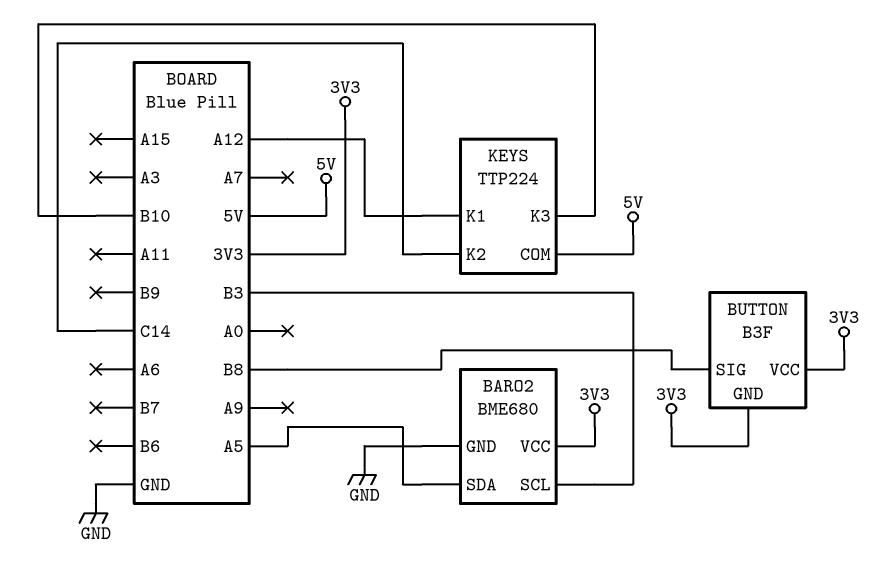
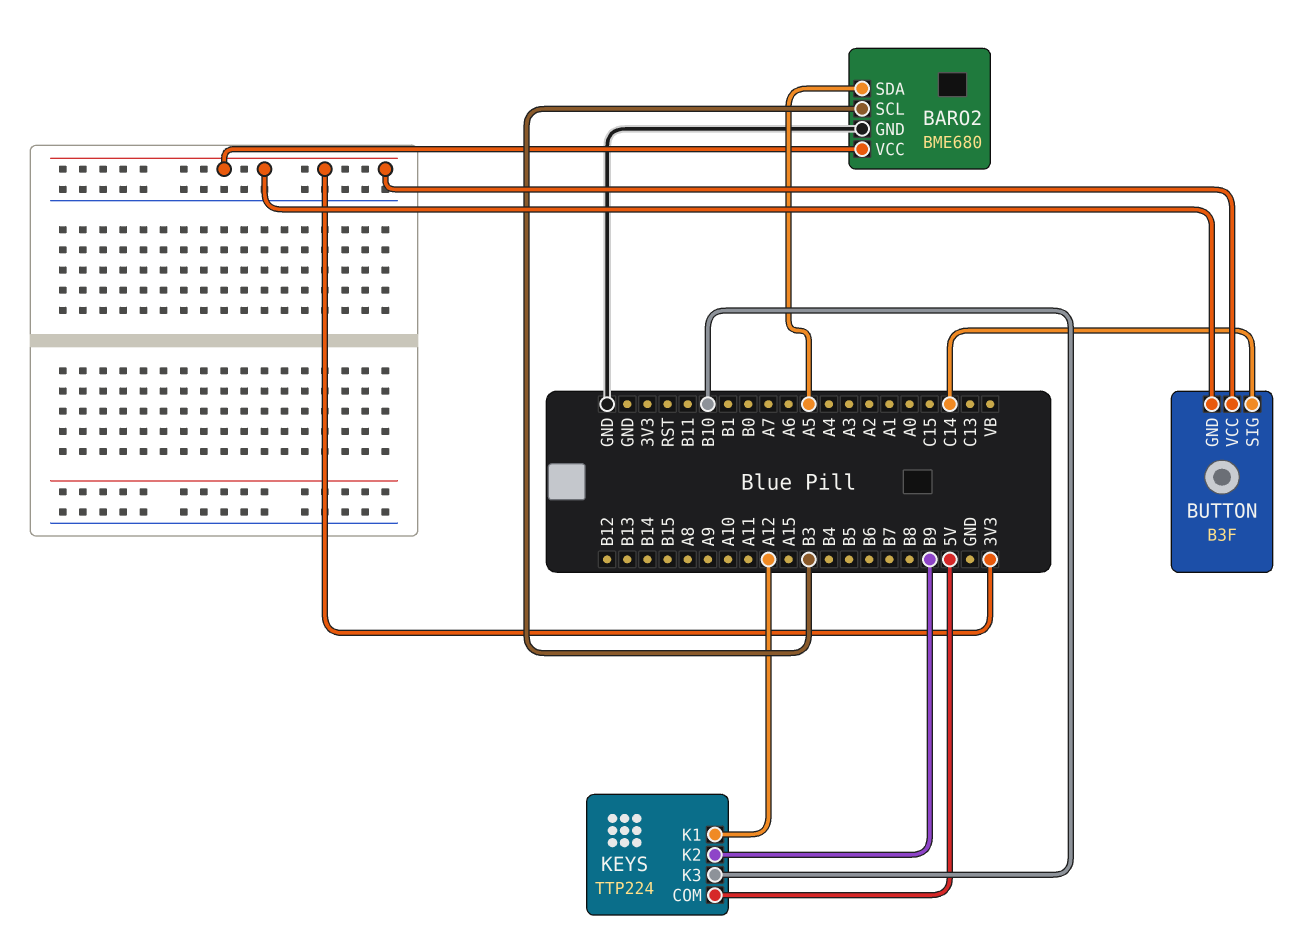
BUTTON pin SIG: B8 -> C14
KEYS pin K2: C14 -> B9

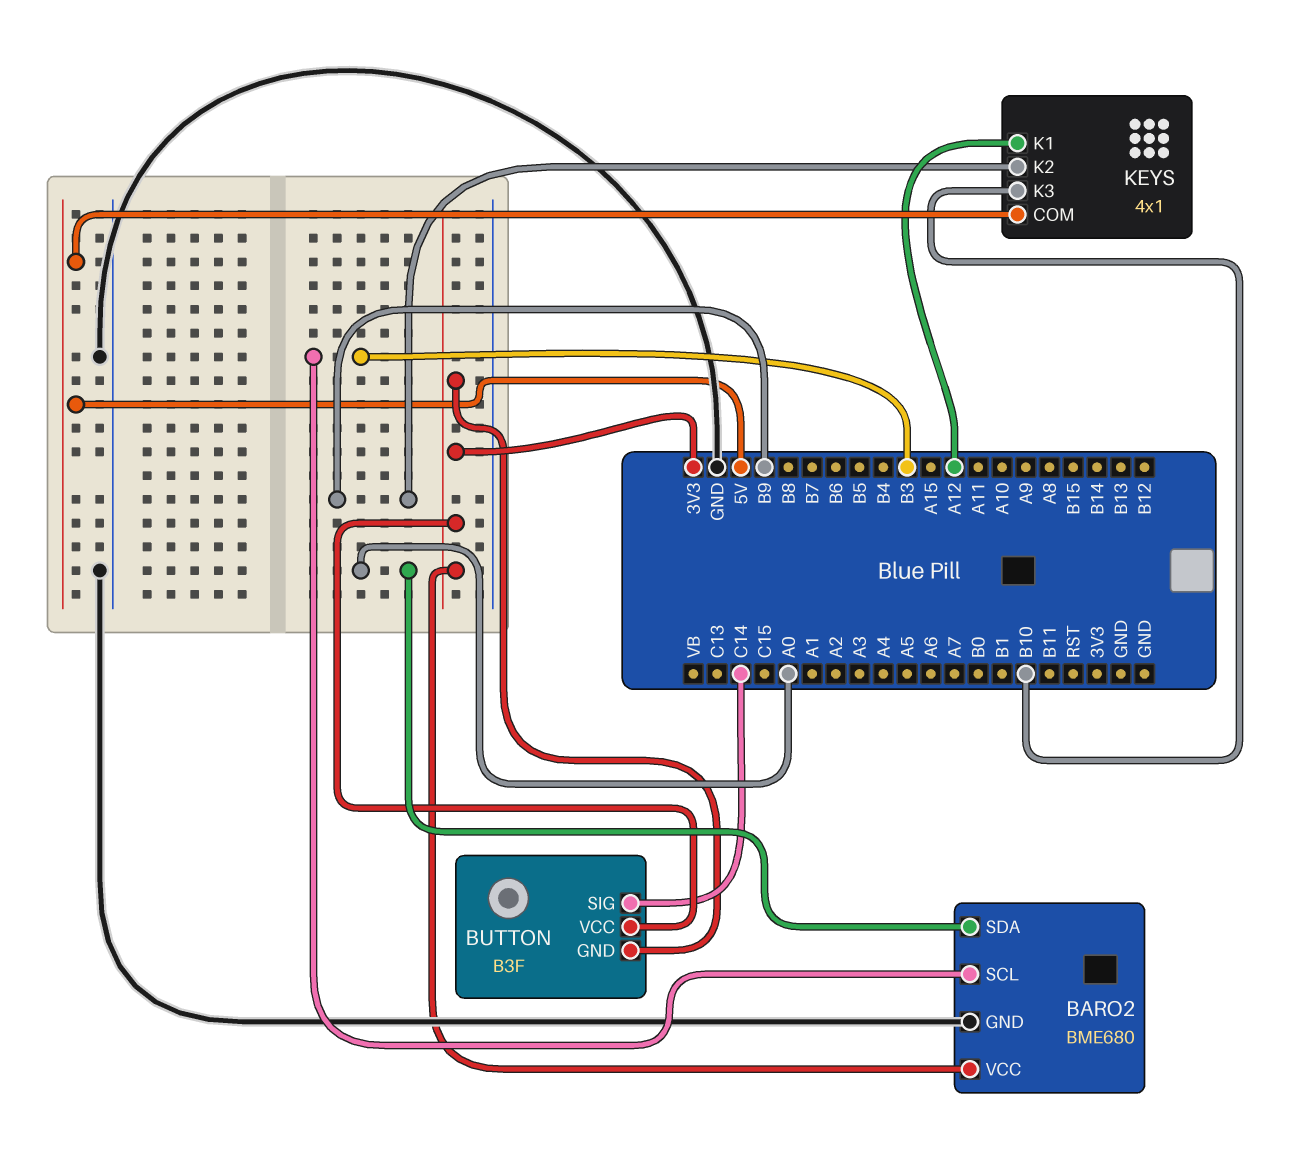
BARO2 pin SDA: A5 -> A0
KEYS: TTP224 -> 4x1

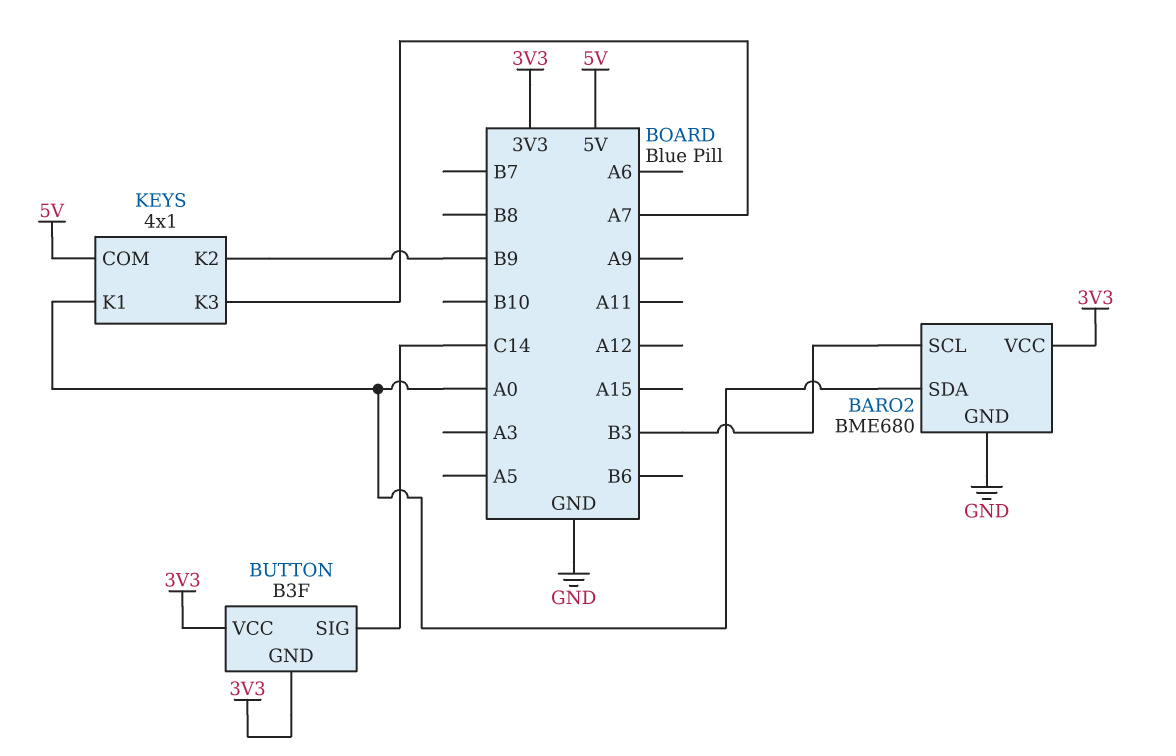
KEYS pin K1: A12 -> A0
KEYS pin K3: B10 -> A7

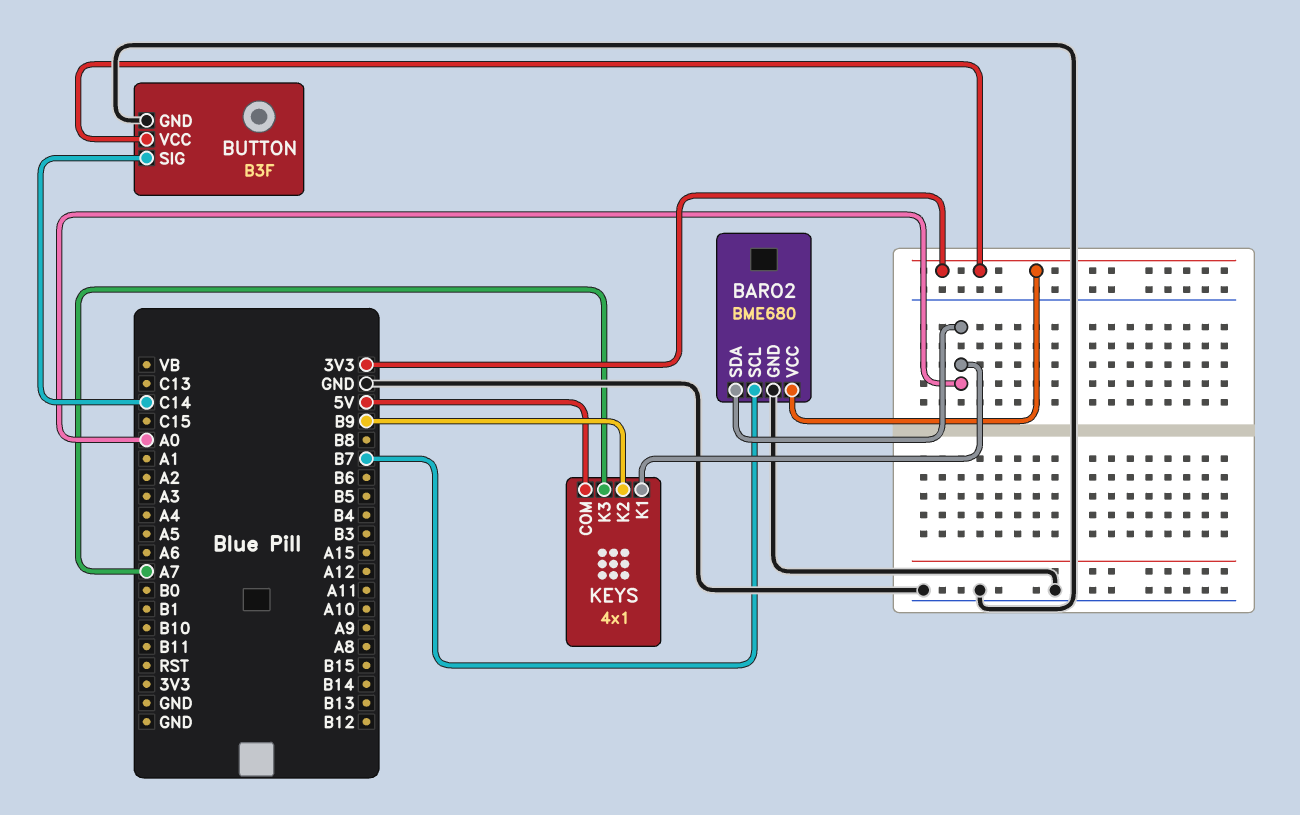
BARO2 pin SCL: B3 -> B7
BUTTON pin GND: 3V3 -> GND

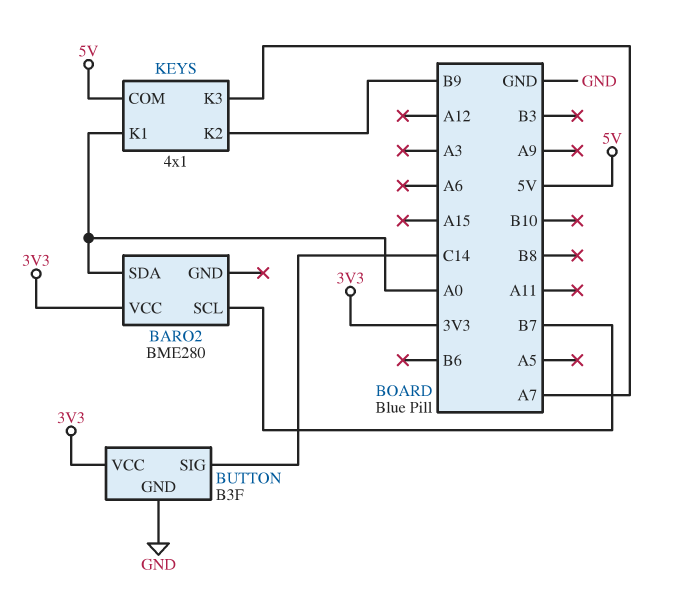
BARO2: BME680 -> BME280
BARO2 pin GND: GND -> none

